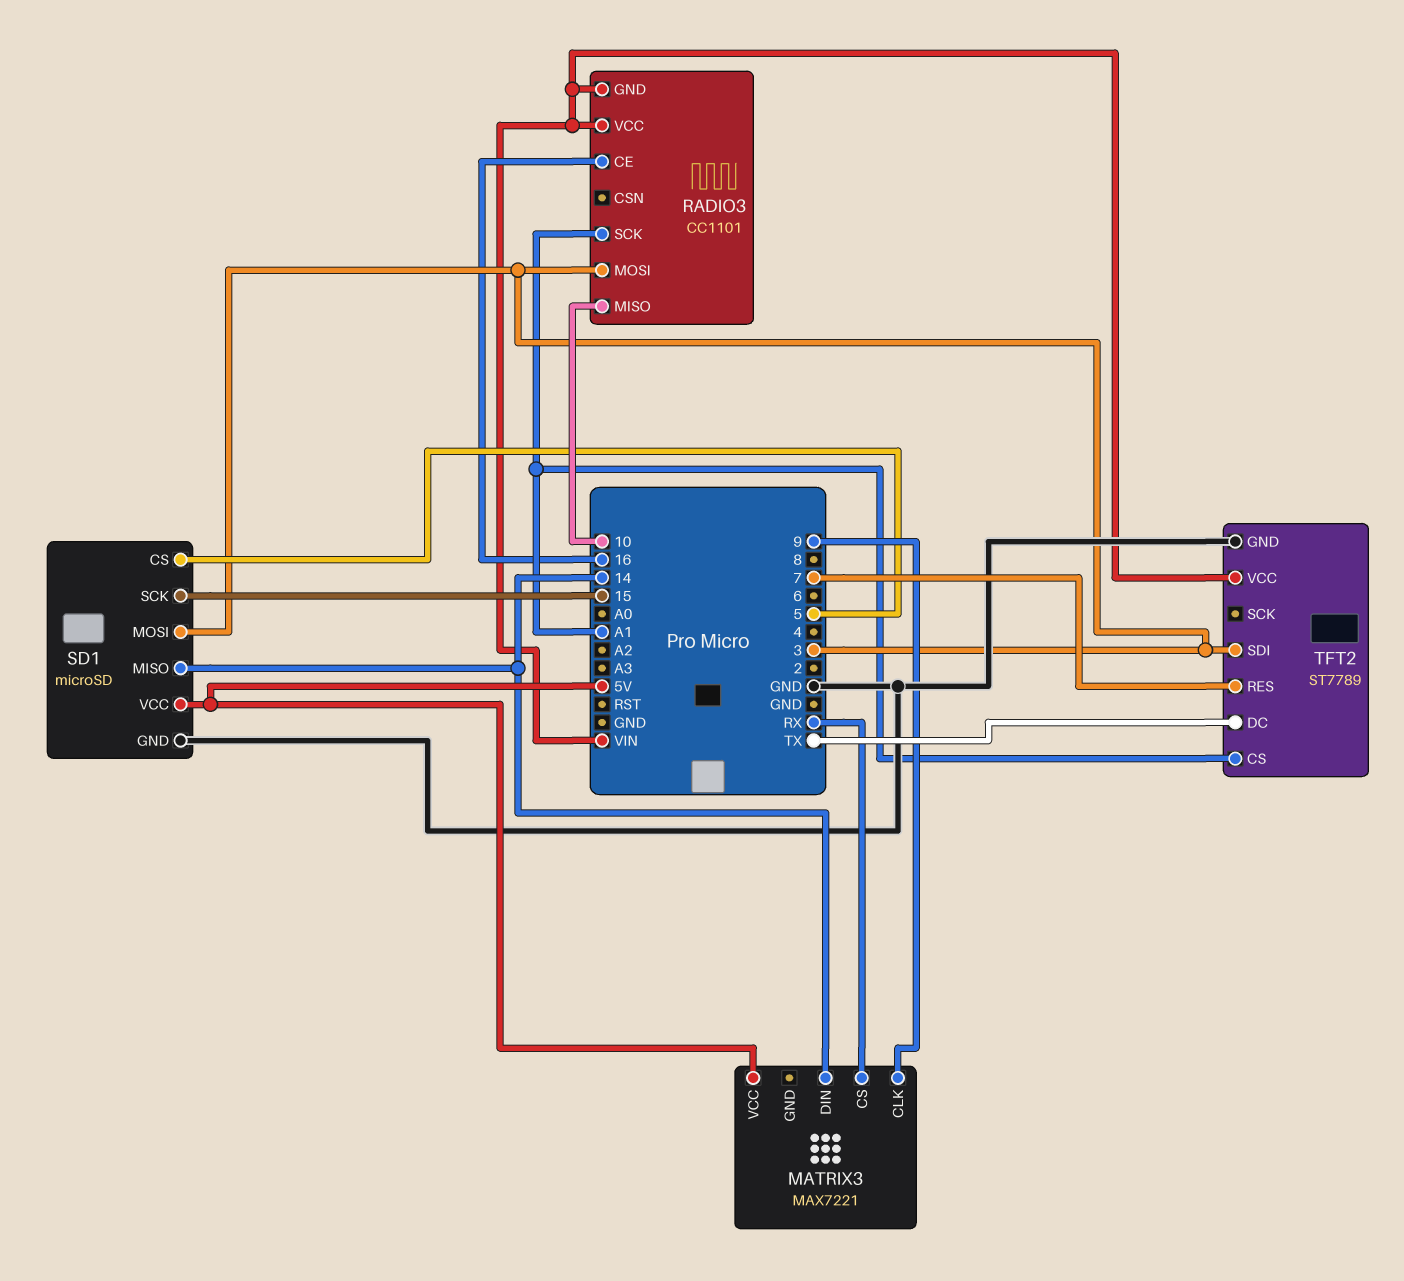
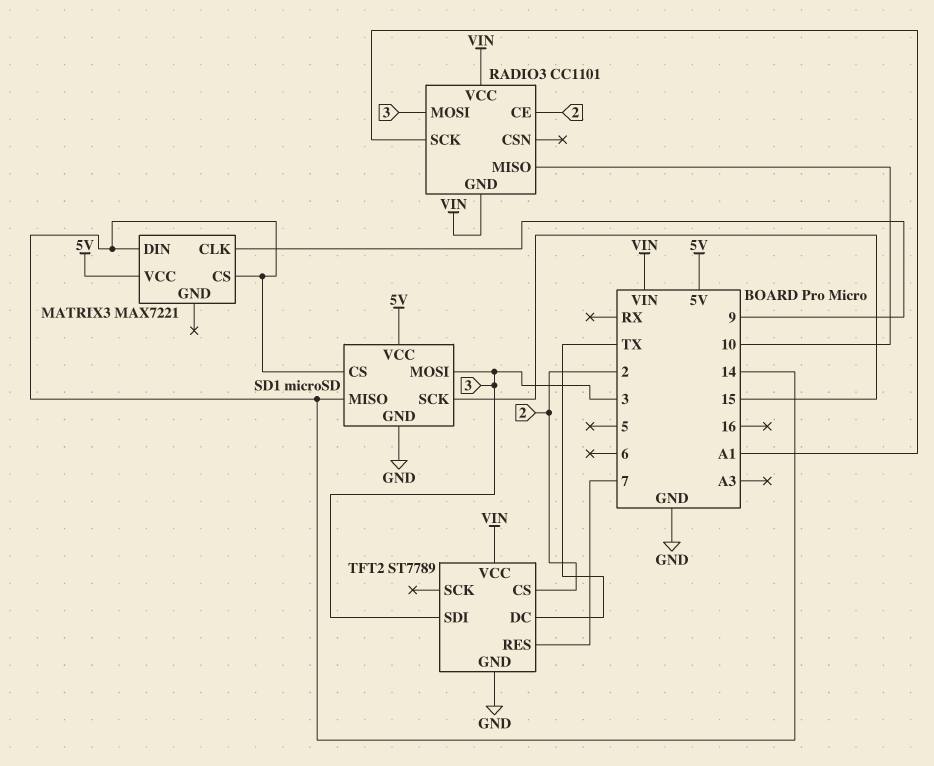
MATRIX3 pin CS: RX -> 14
RADIO3 pin CE: 16 -> 2
SD1 pin CS: 5 -> 14
TFT2 pin CS: A1 -> 2

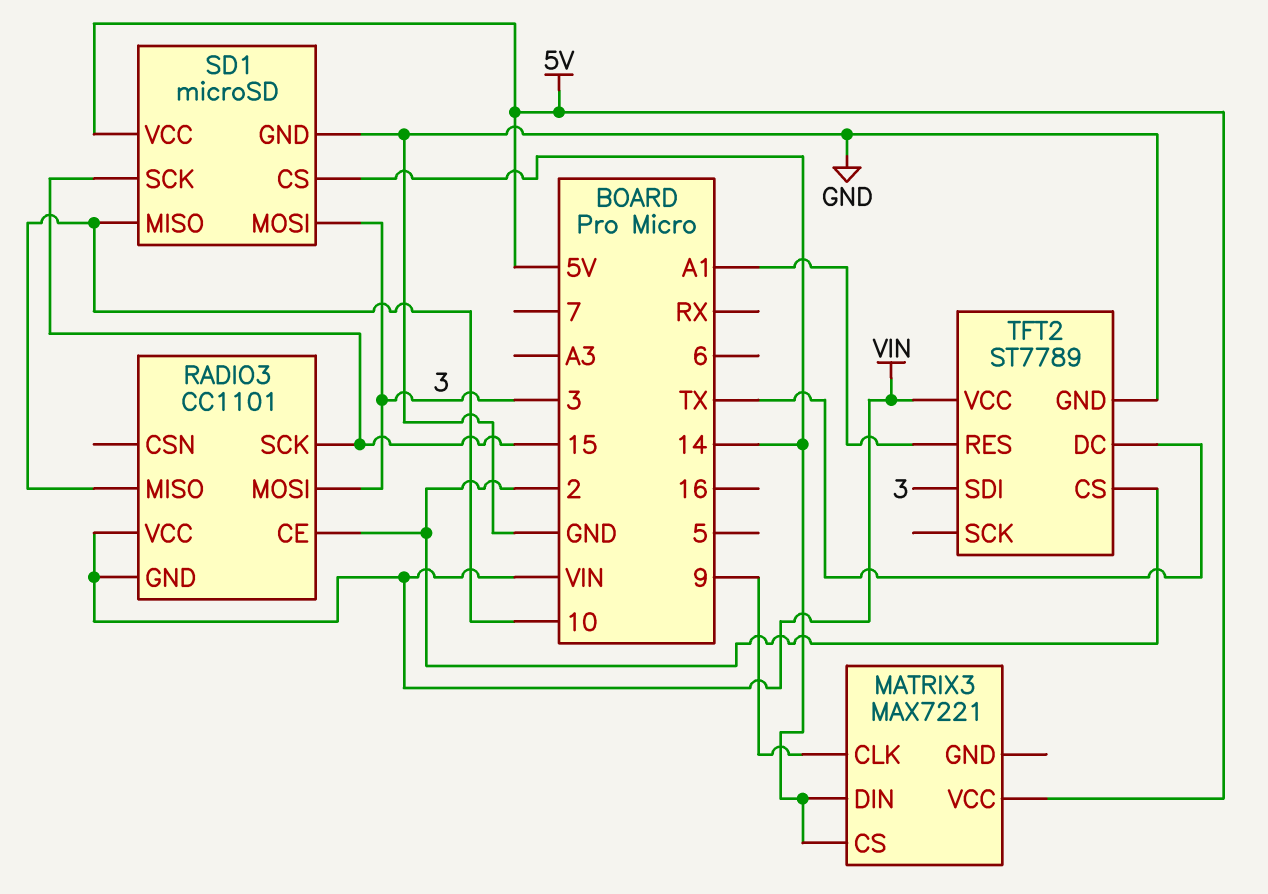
RADIO3 pin SCK: A1 -> 15
SD1 pin MISO: 14 -> 10
TFT2 pin RES: 7 -> A1

